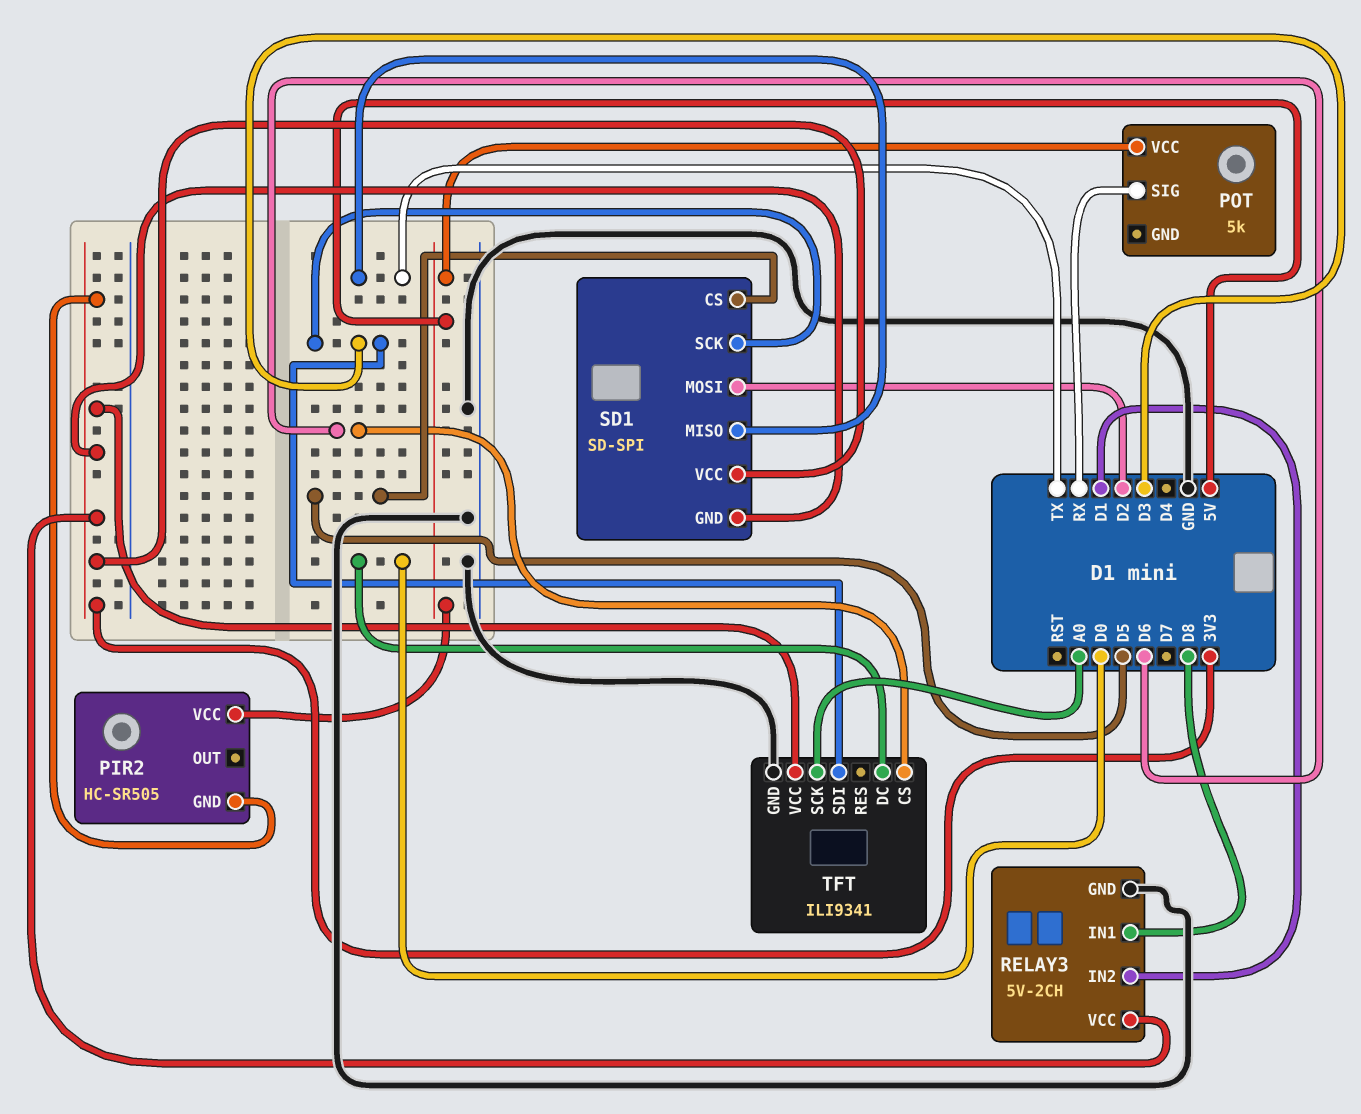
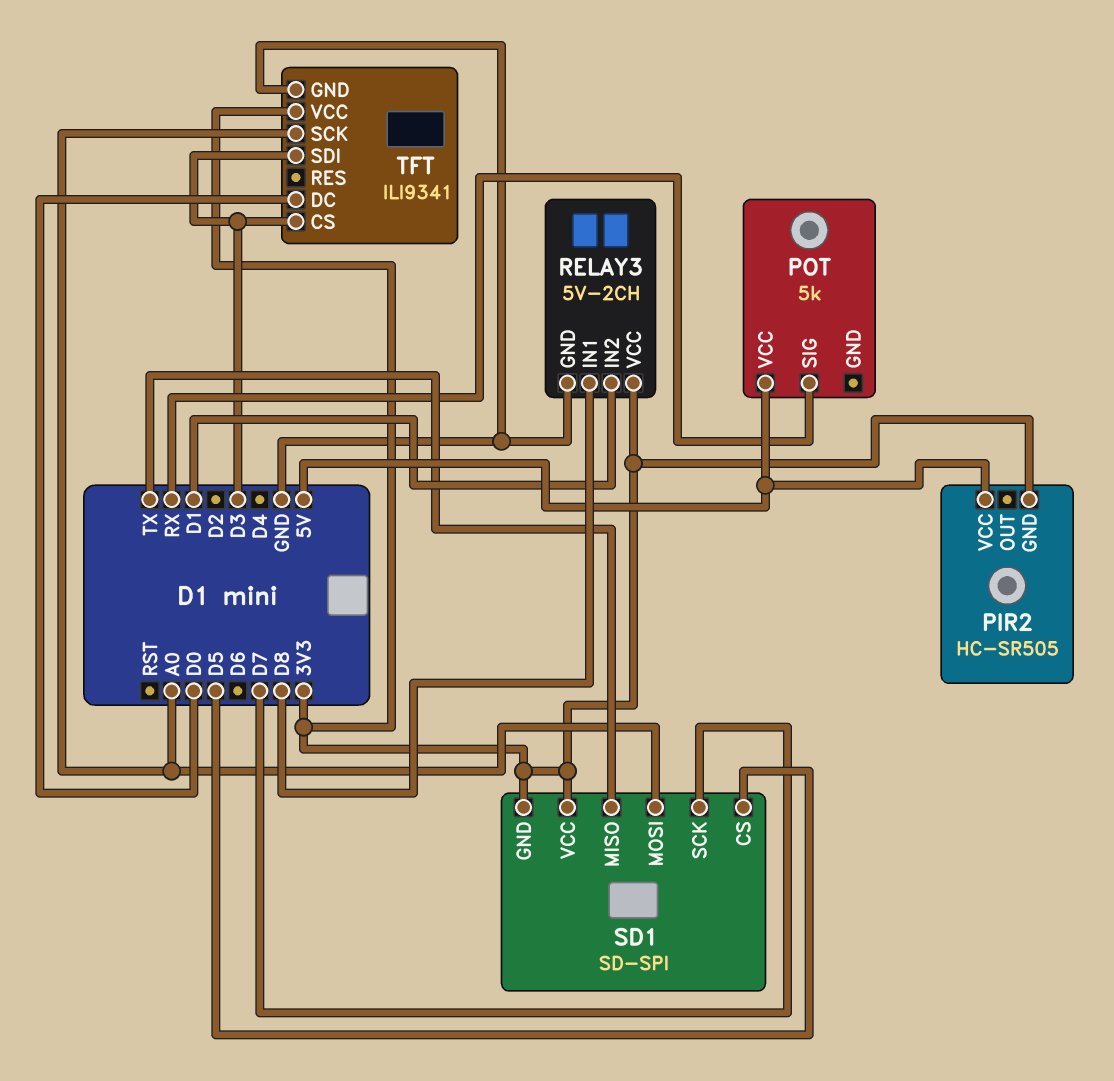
SD1 pin MOSI: D2 -> A0
SD1 pin SCK: D3 -> D7
TFT pin CS: D6 -> D3

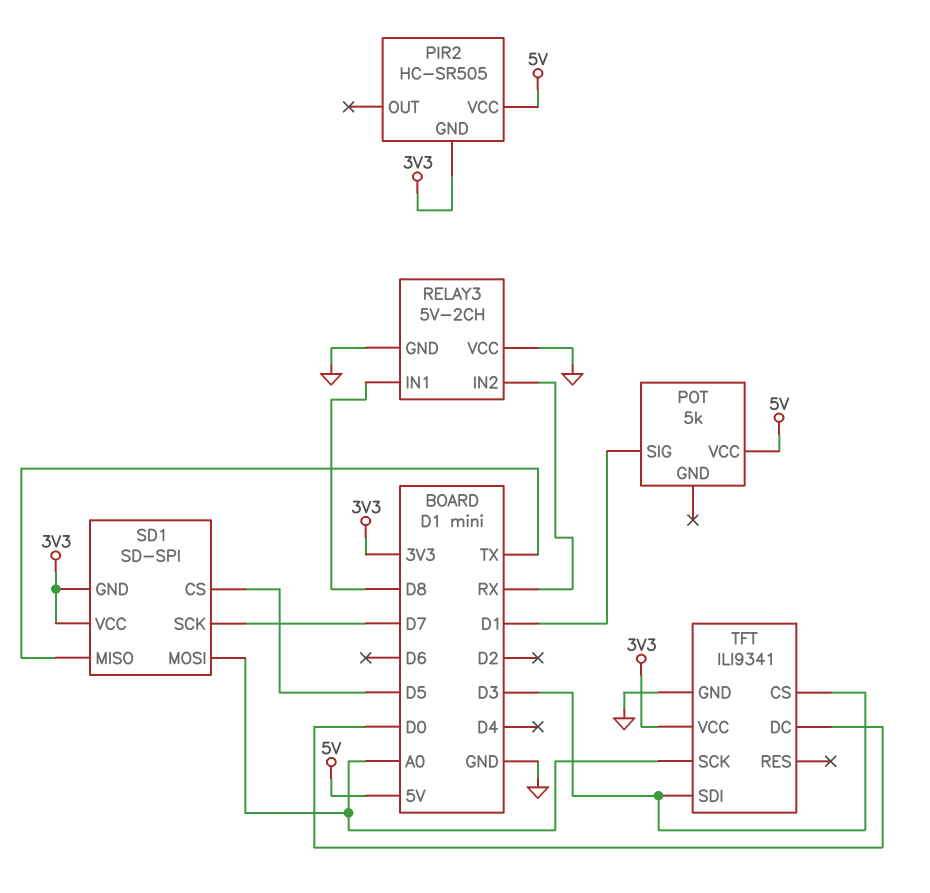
POT pin SIG: RX -> D1
RELAY3 pin IN2: D1 -> RX
RELAY3 pin VCC: 3V3 -> GND

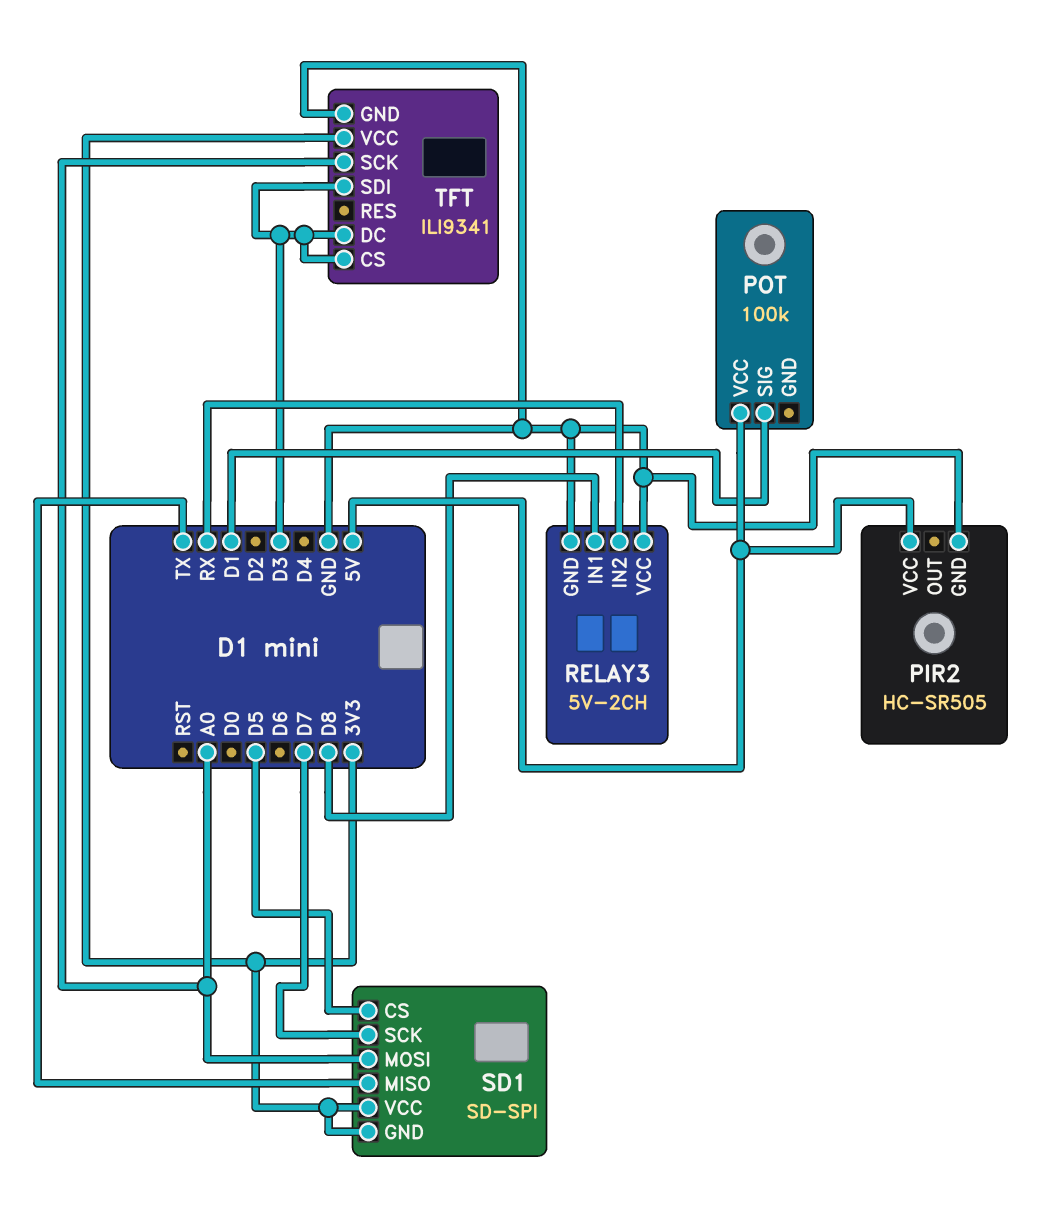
PIR2 pin GND: 3V3 -> GND
POT: 5k -> 100k
TFT pin DC: D0 -> D3

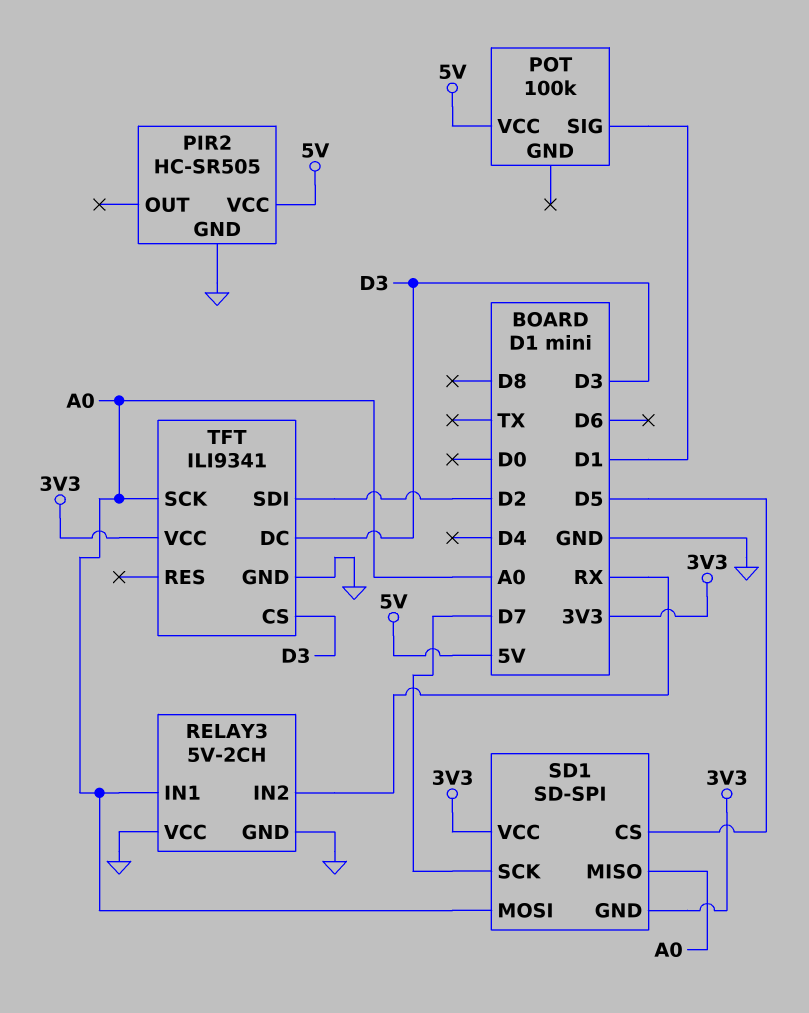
RELAY3 pin IN1: D8 -> A0
SD1 pin MISO: TX -> A0
TFT pin SDI: D3 -> D2

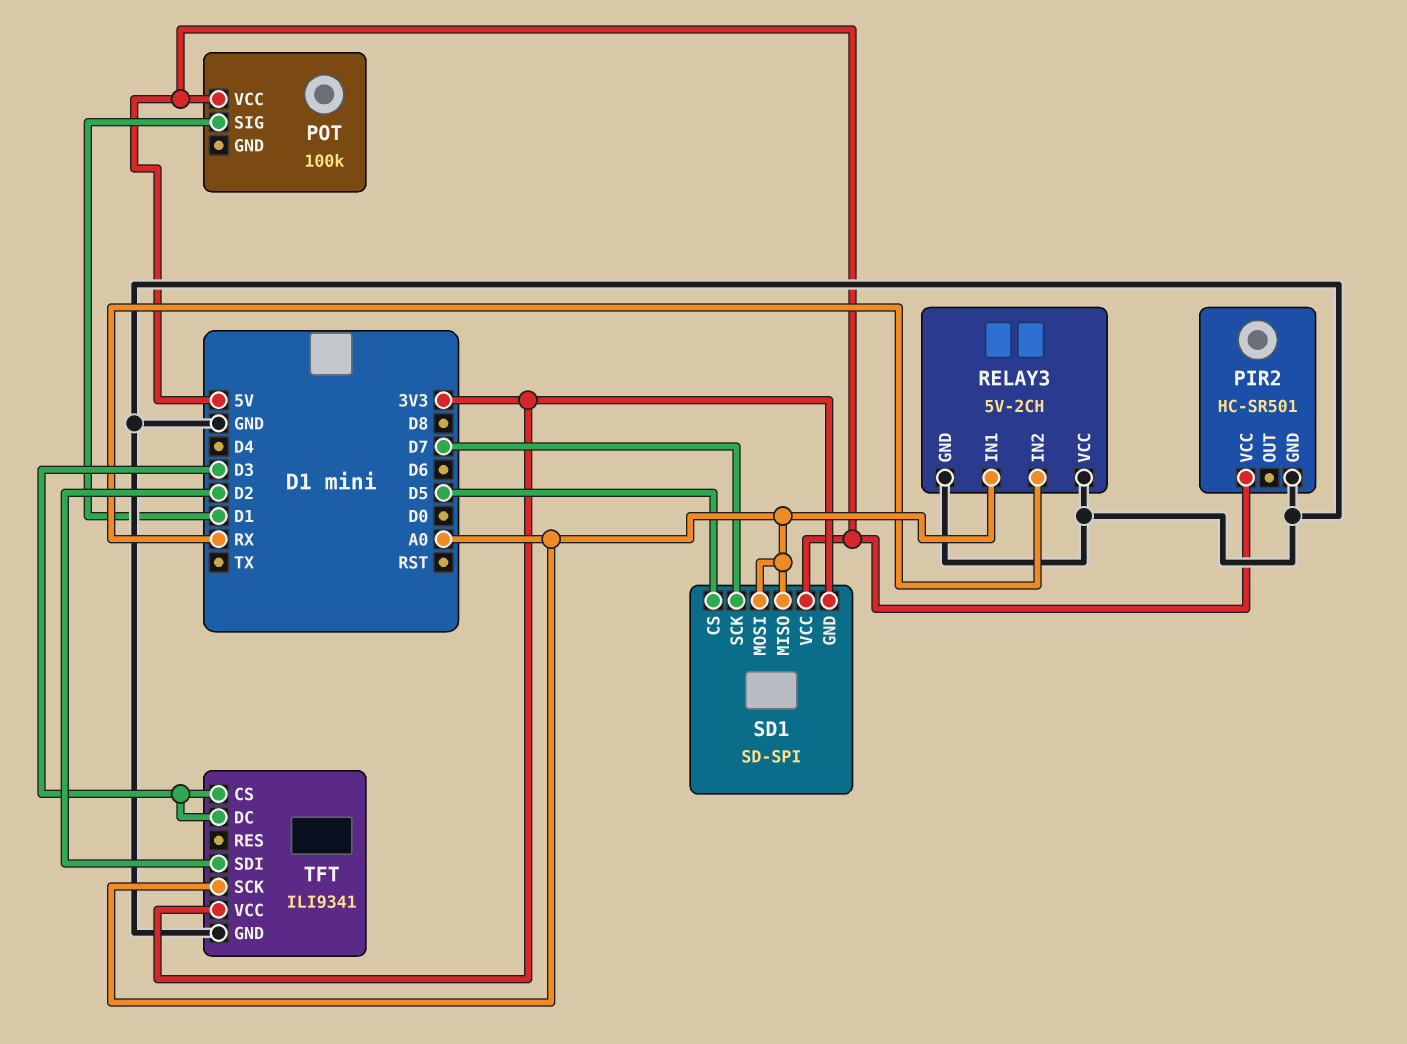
PIR2: HC-SR505 -> HC-SR501
SD1 pin VCC: 3V3 -> 5V

